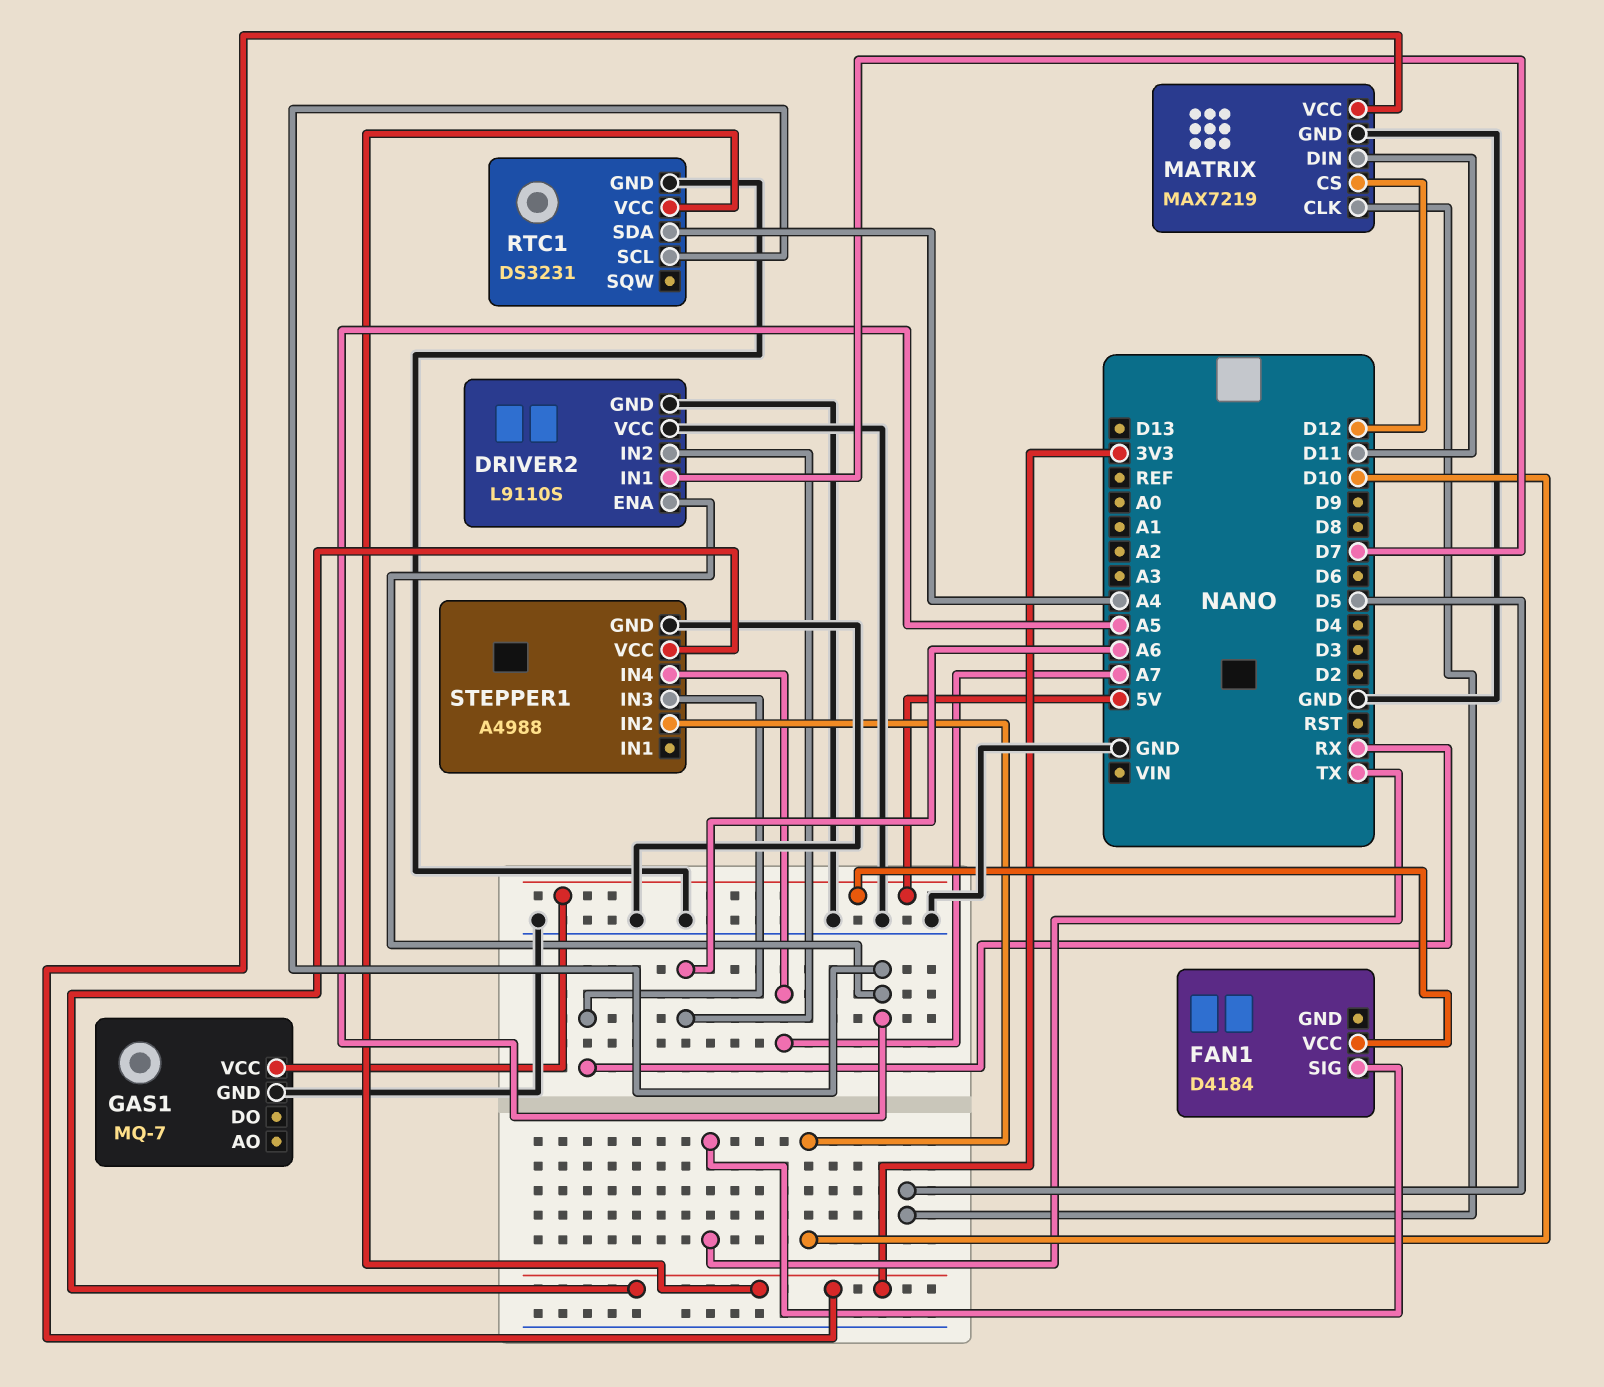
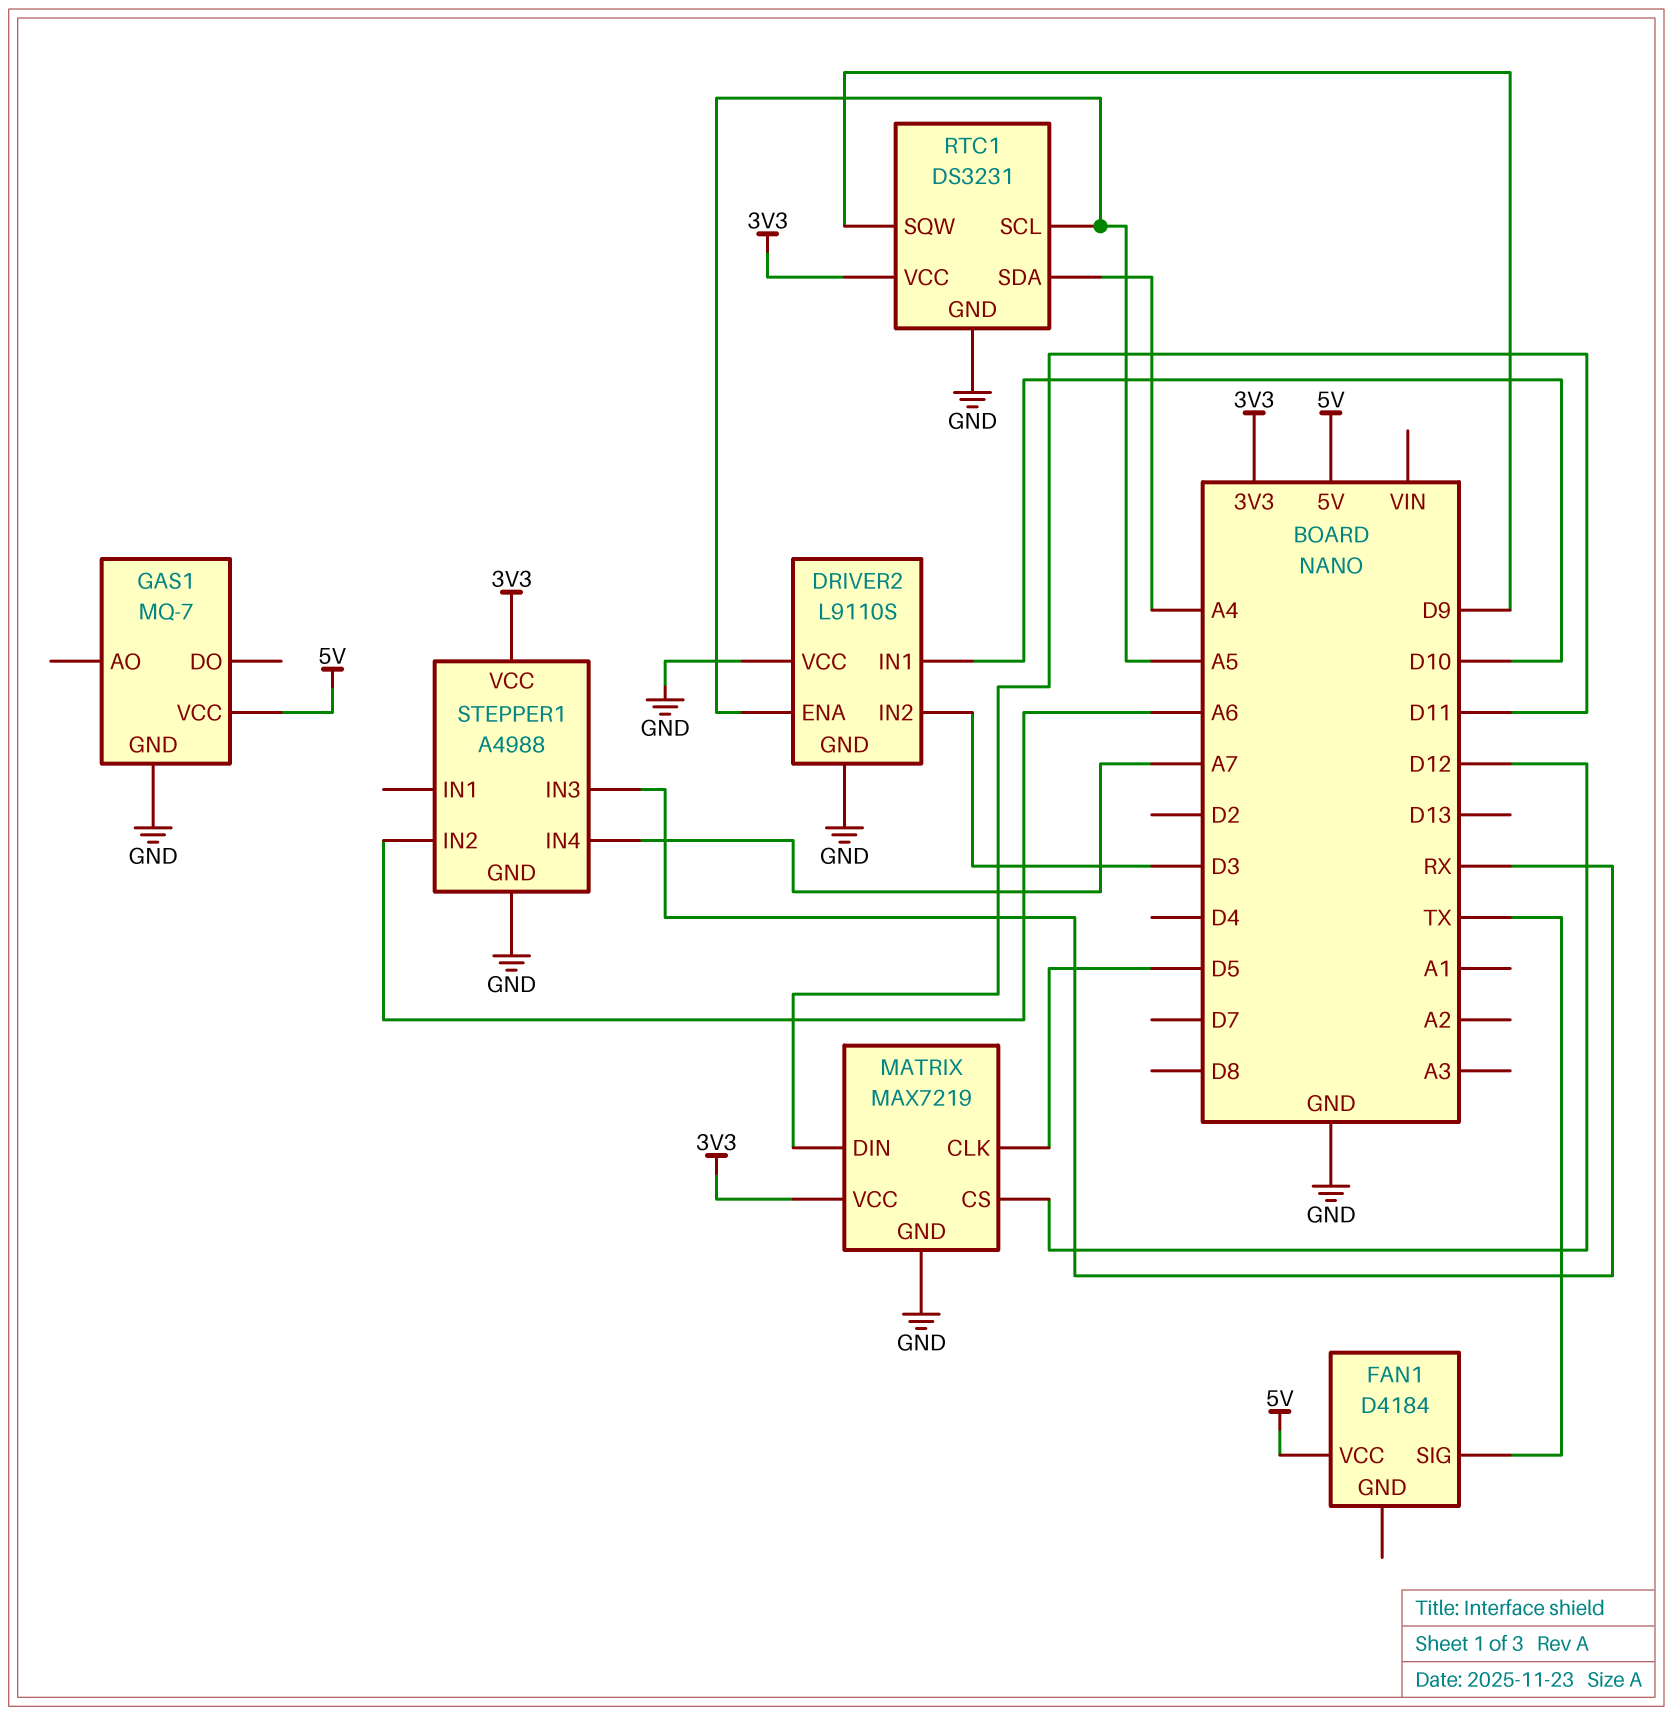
DRIVER2 pin IN1: D7 -> D10
DRIVER2 pin IN2: A6 -> D3
RTC1 pin SQW: none -> D9
STEPPER1 pin IN2: D10 -> A6

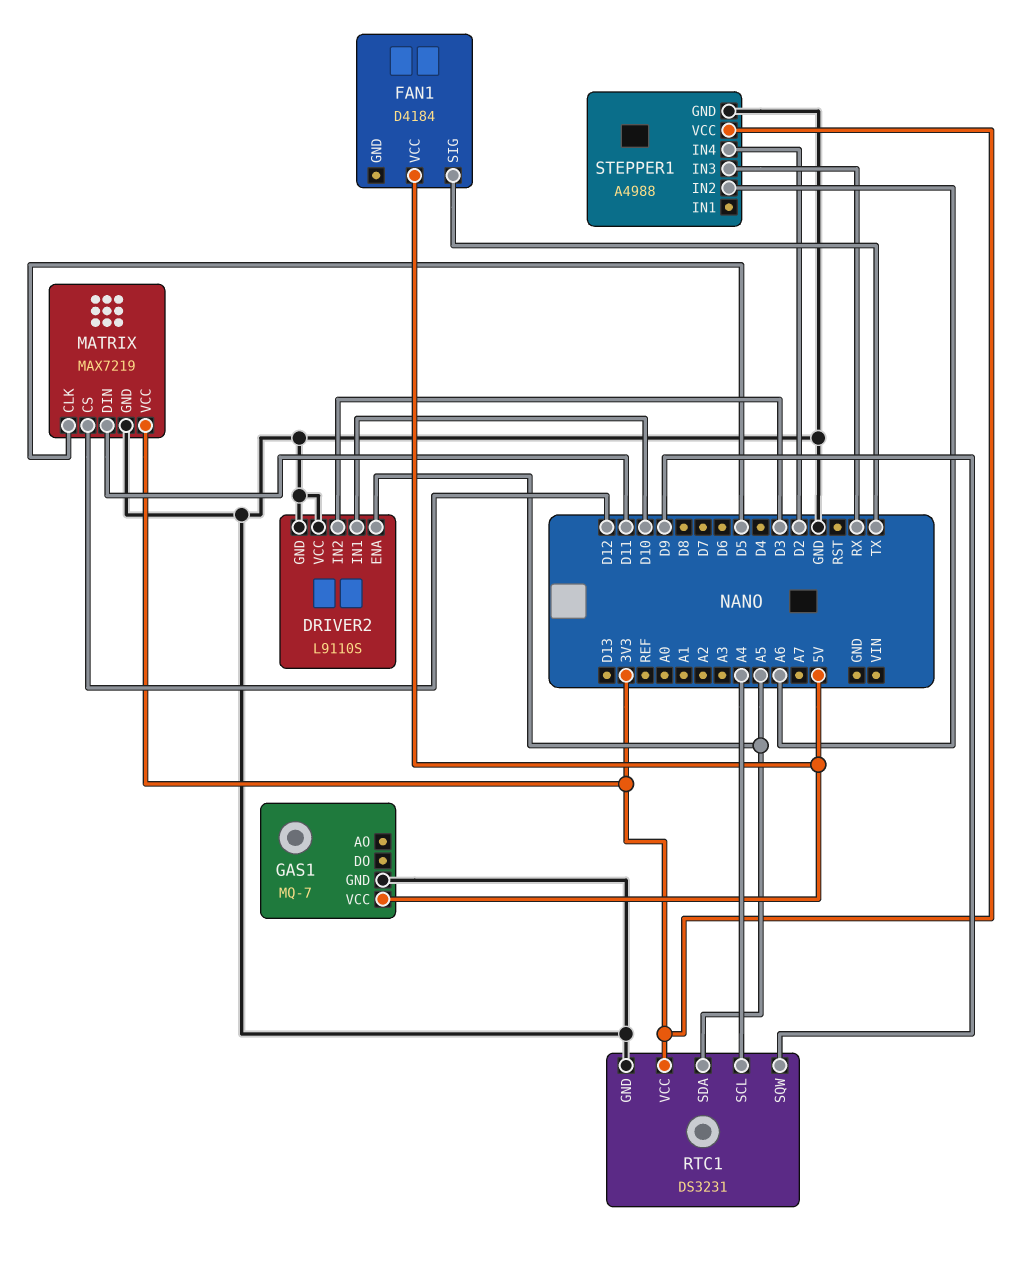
RTC1 pin SCL: A5 -> A4
RTC1 pin SDA: A4 -> A5
STEPPER1 pin IN4: A7 -> D2

